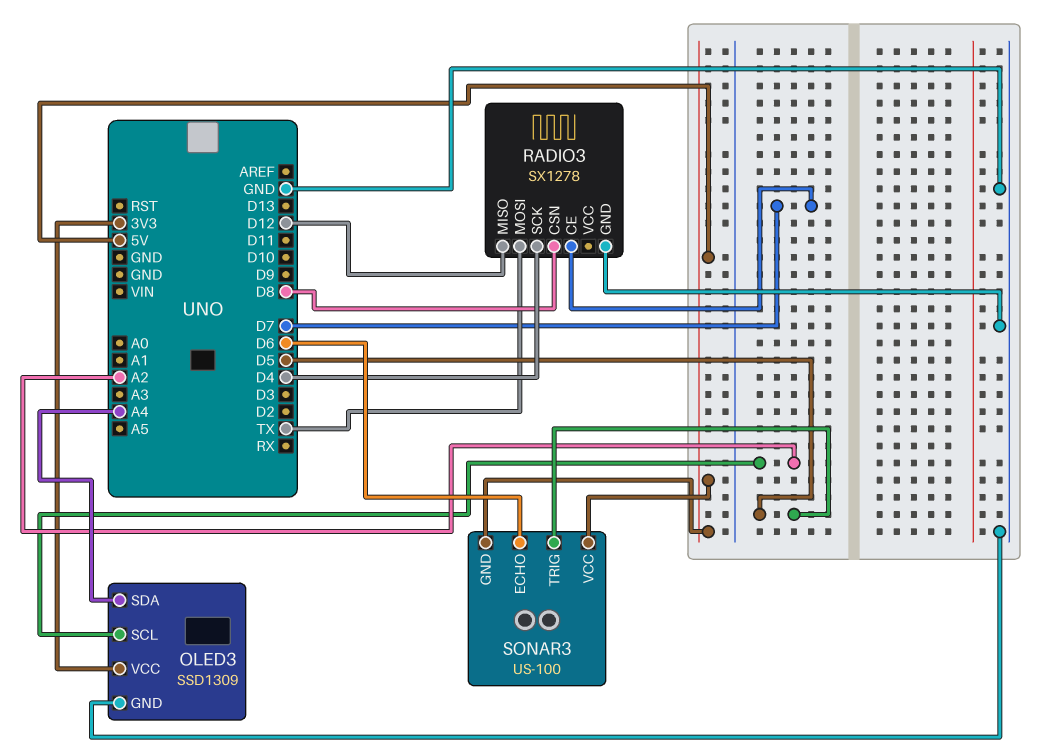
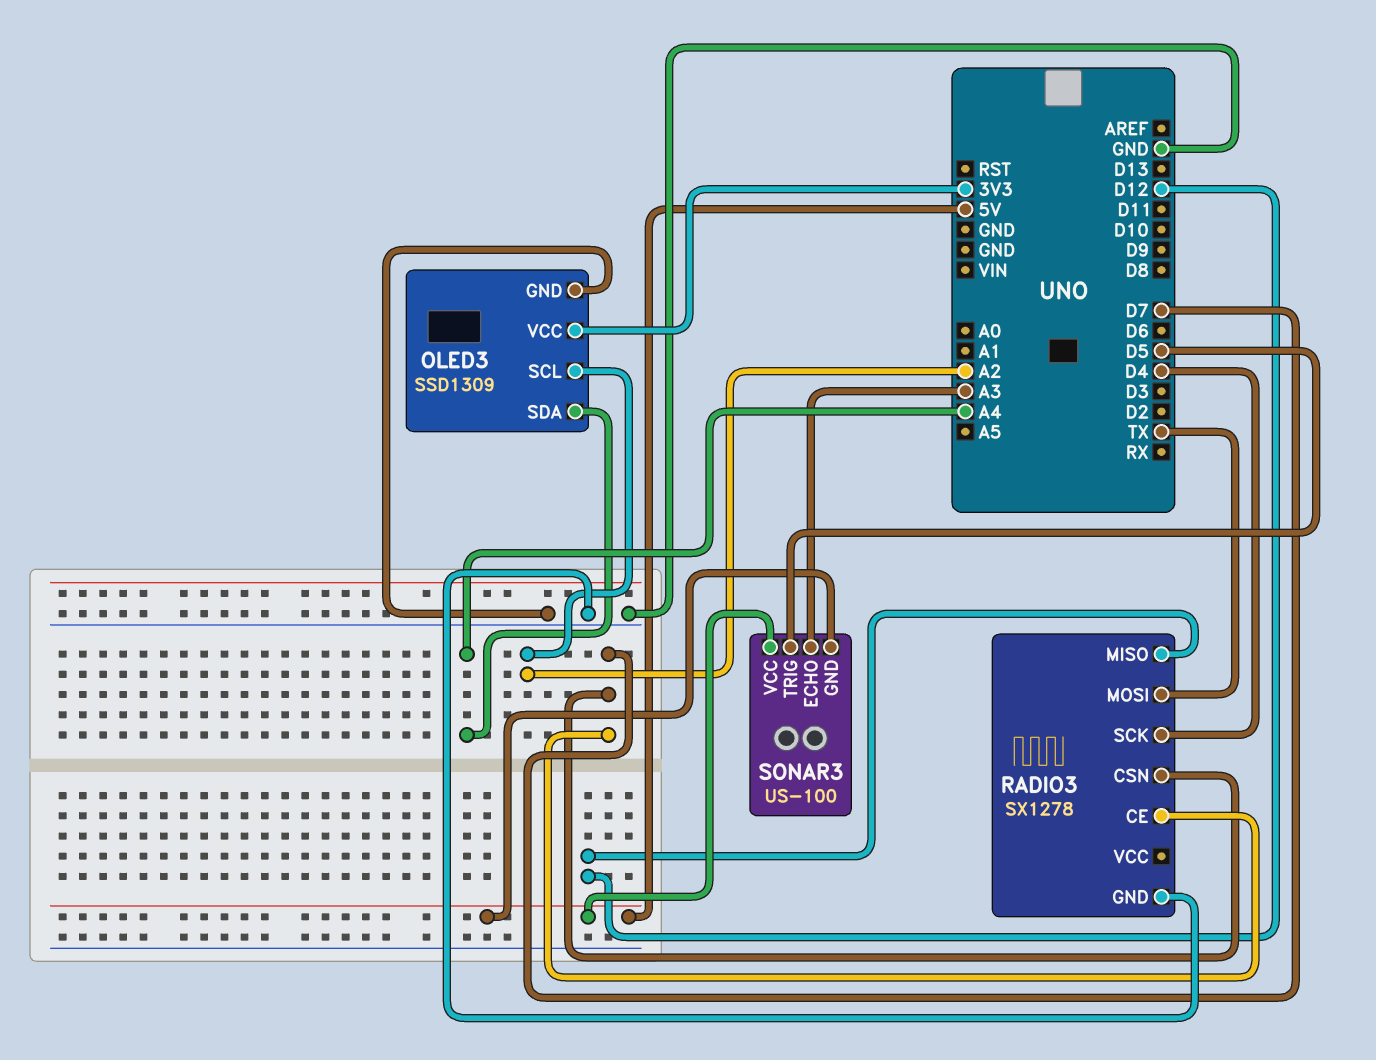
RADIO3 pin CSN: D8 -> D7
SONAR3 pin ECHO: D6 -> A3

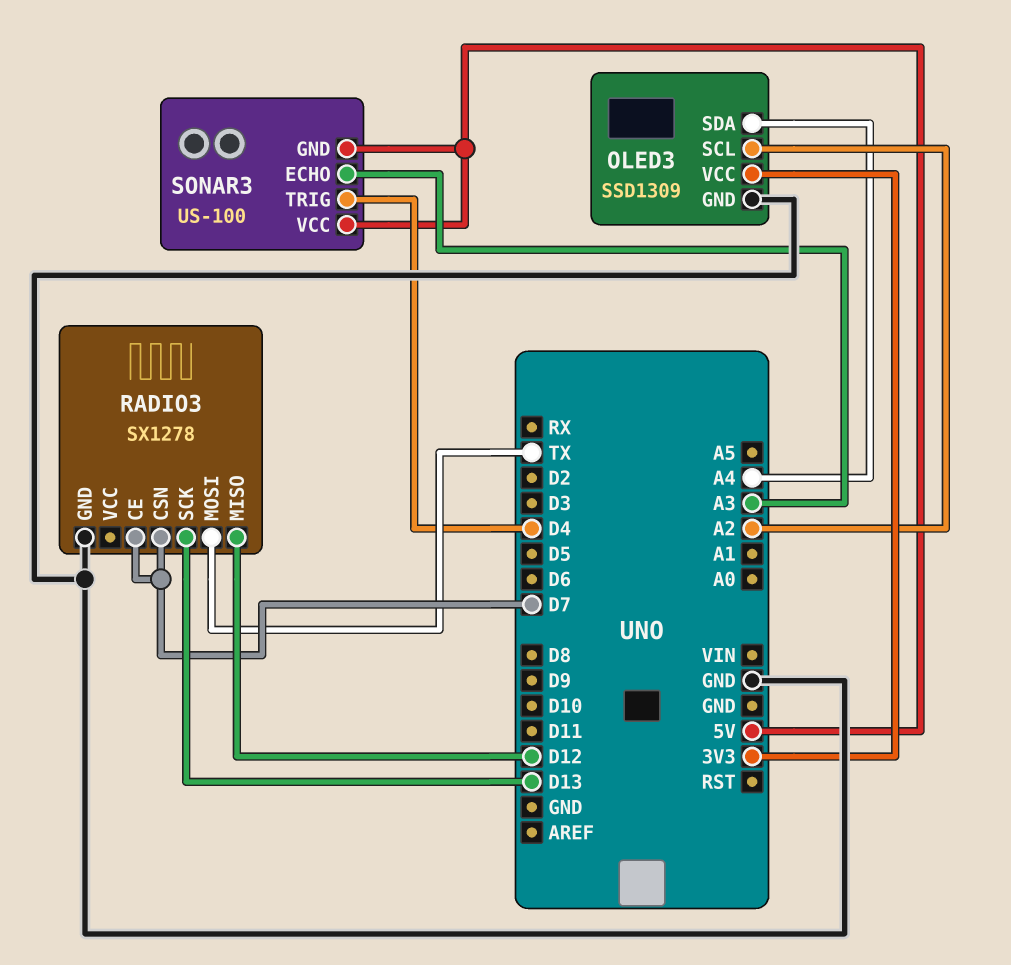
RADIO3 pin SCK: D4 -> D13
SONAR3 pin TRIG: D5 -> D4

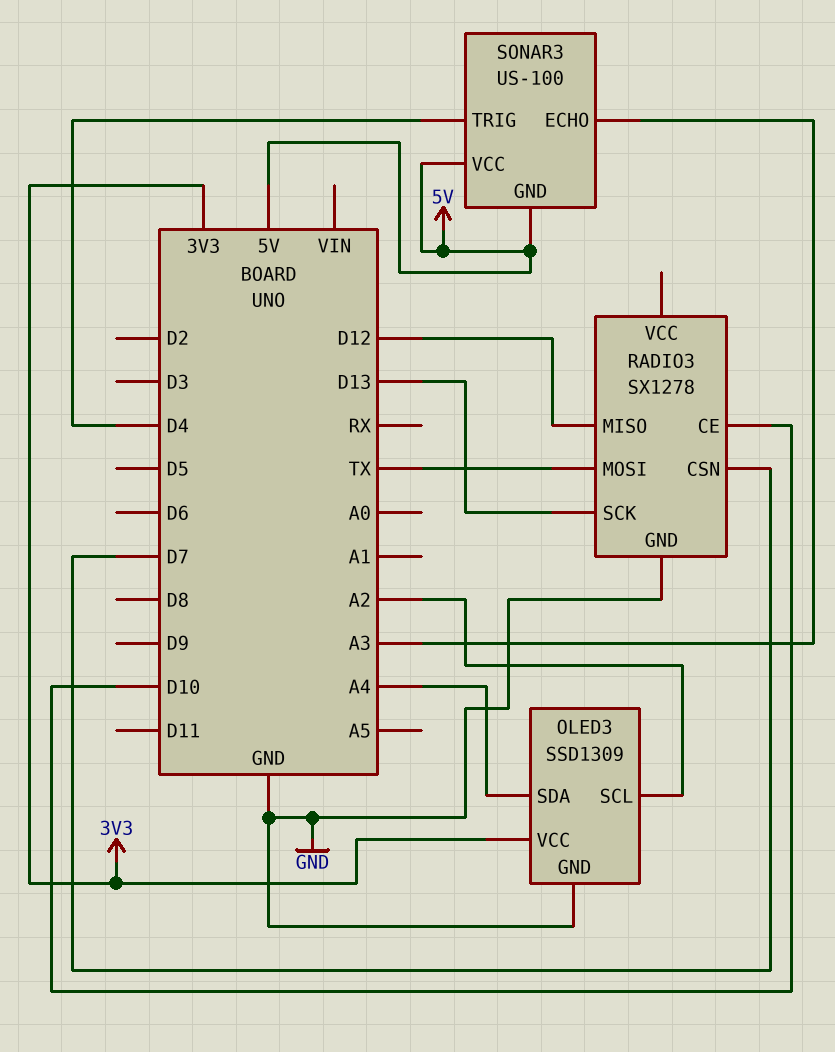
RADIO3 pin CE: D7 -> D10

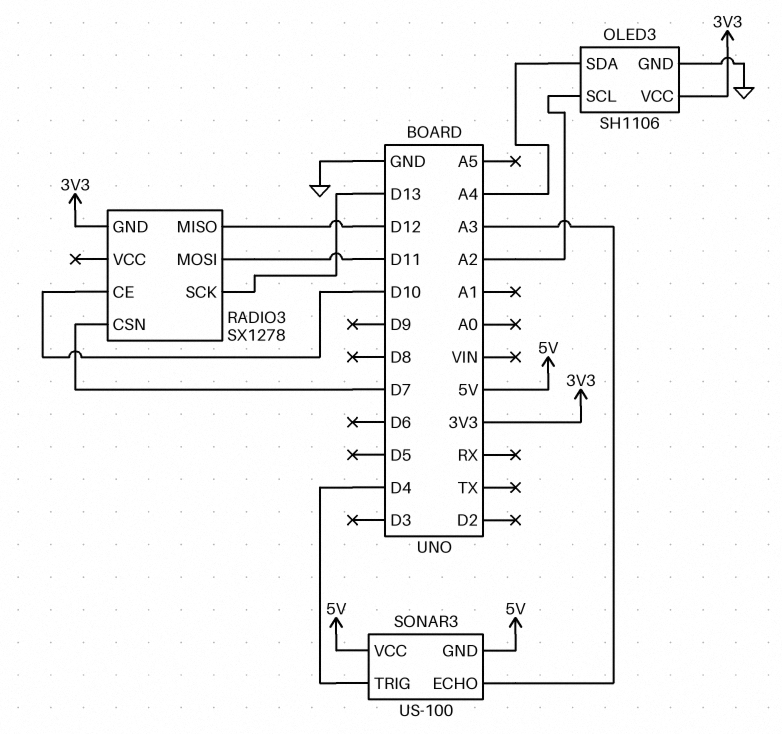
OLED3: SSD1309 -> SH1106
RADIO3 pin GND: GND -> 3V3
RADIO3 pin MOSI: TX -> D11

